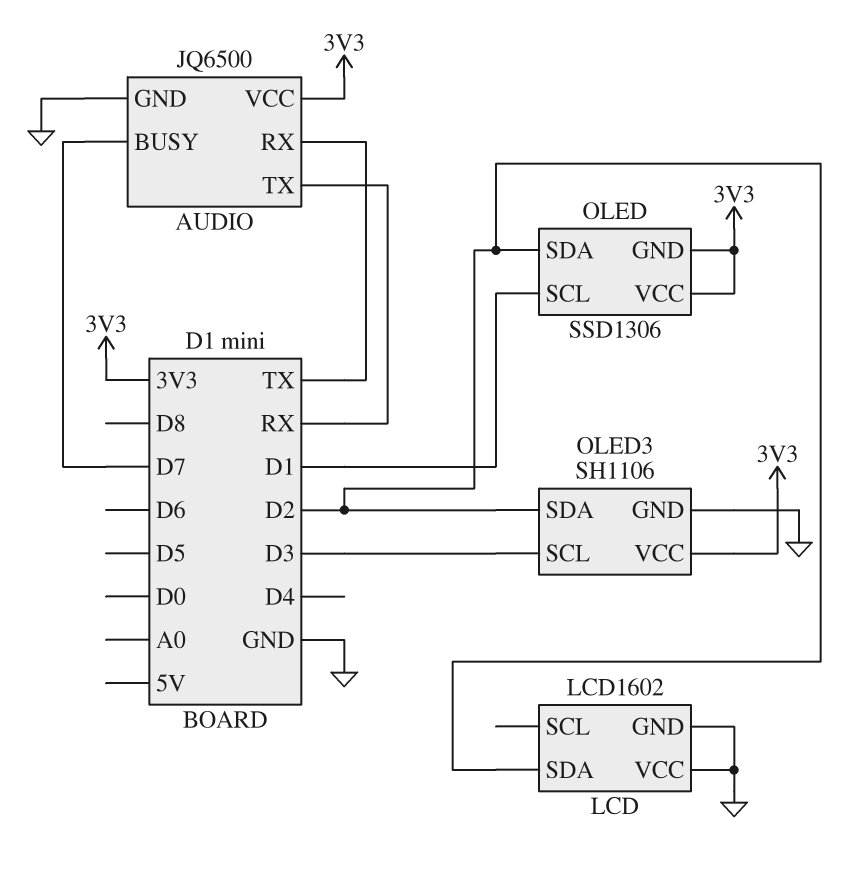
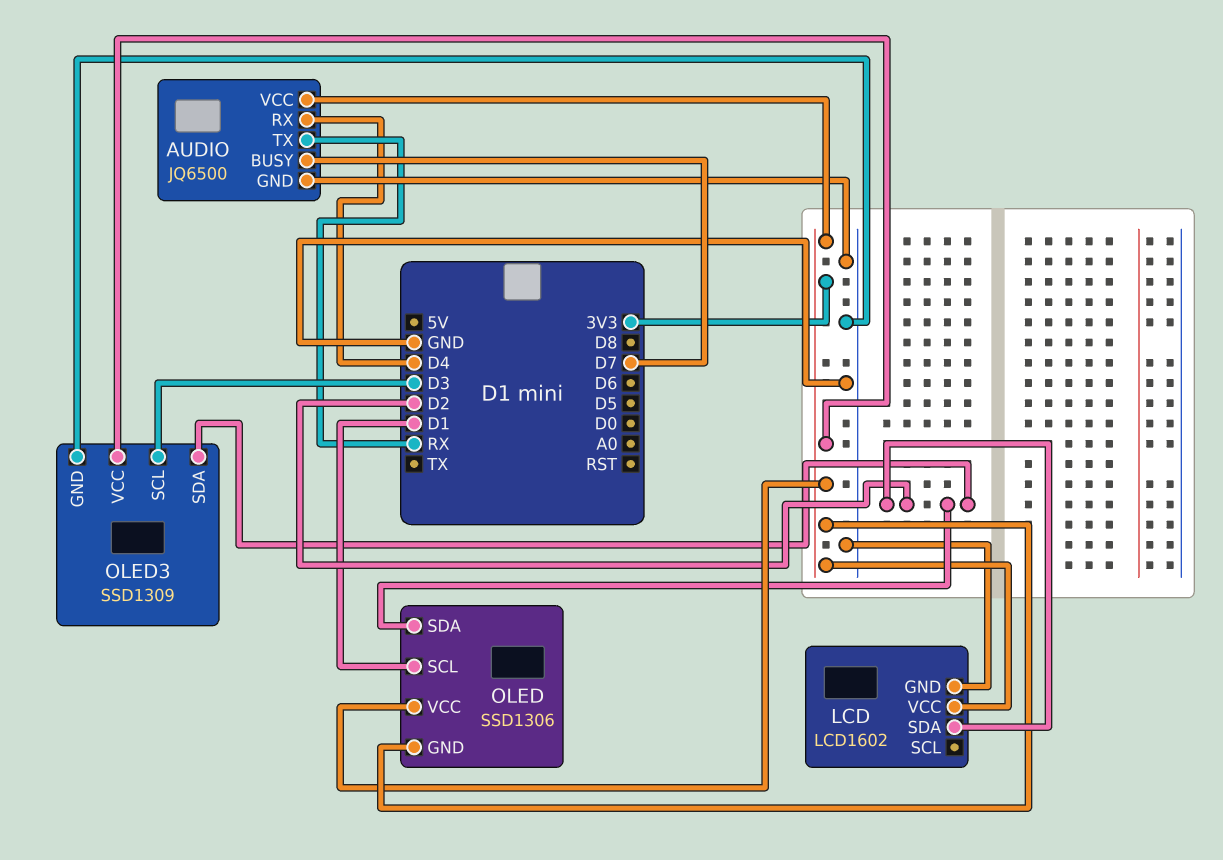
AUDIO pin RX: TX -> D4
LCD pin VCC: GND -> 3V3
OLED3: SH1106 -> SSD1309

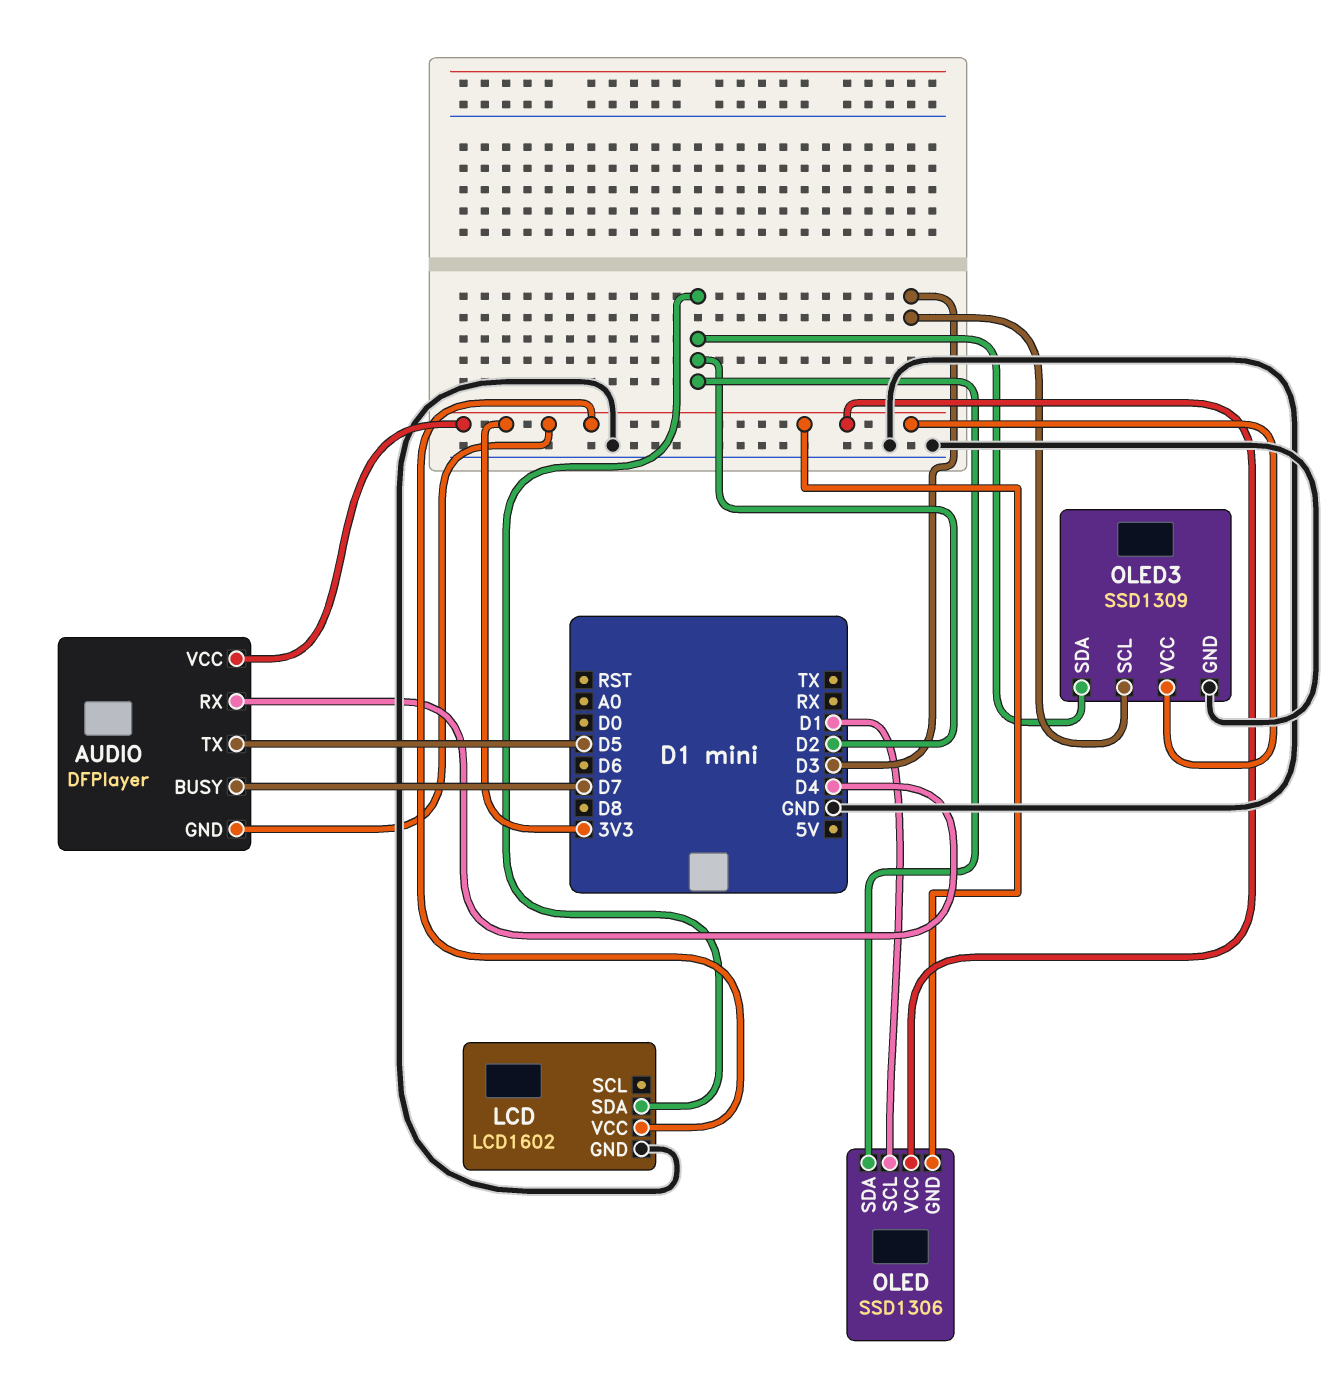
AUDIO: JQ6500 -> DFPlayer
AUDIO pin GND: GND -> 3V3
AUDIO pin TX: RX -> D5

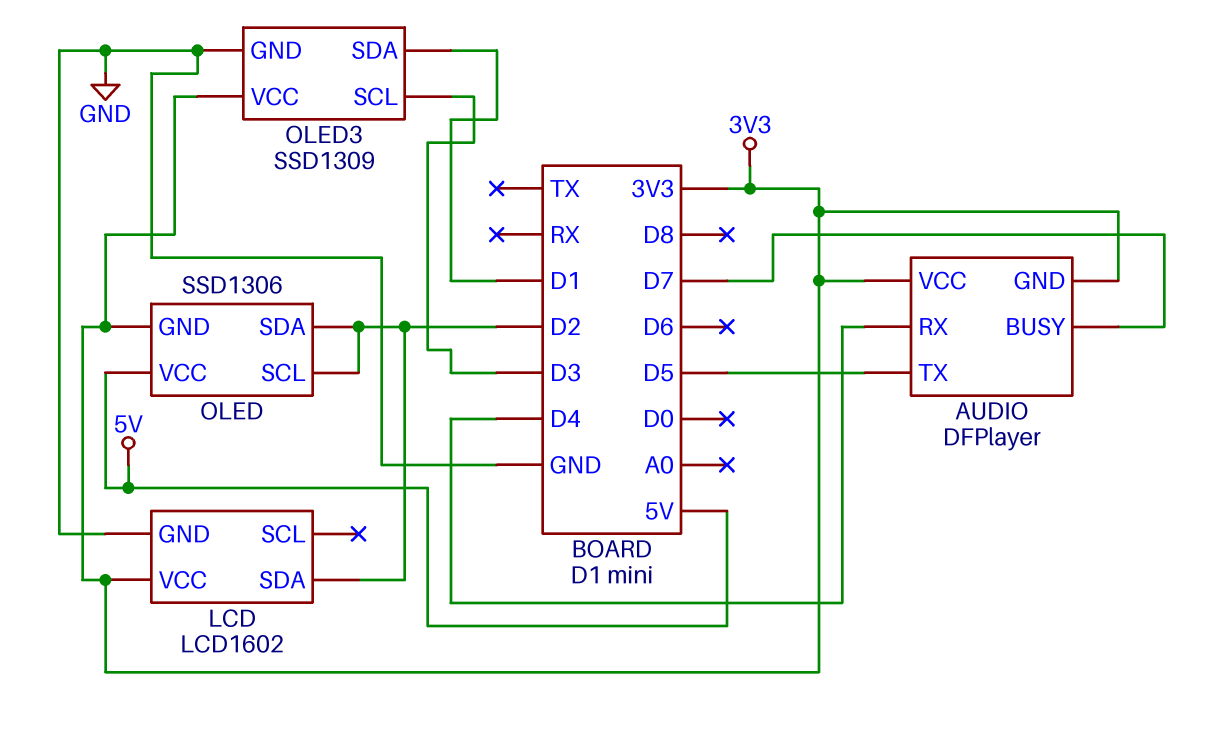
OLED pin SCL: D1 -> D2
OLED pin VCC: 3V3 -> 5V
OLED3 pin SDA: D2 -> D1

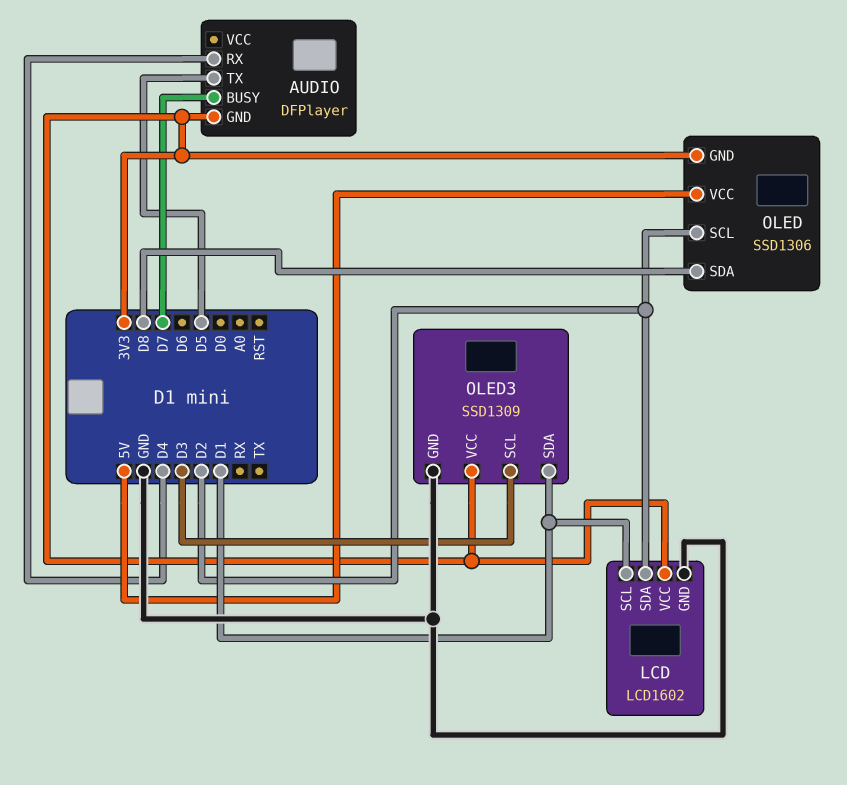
AUDIO pin VCC: 3V3 -> none
LCD pin SCL: none -> D1
OLED pin SDA: D2 -> D8

